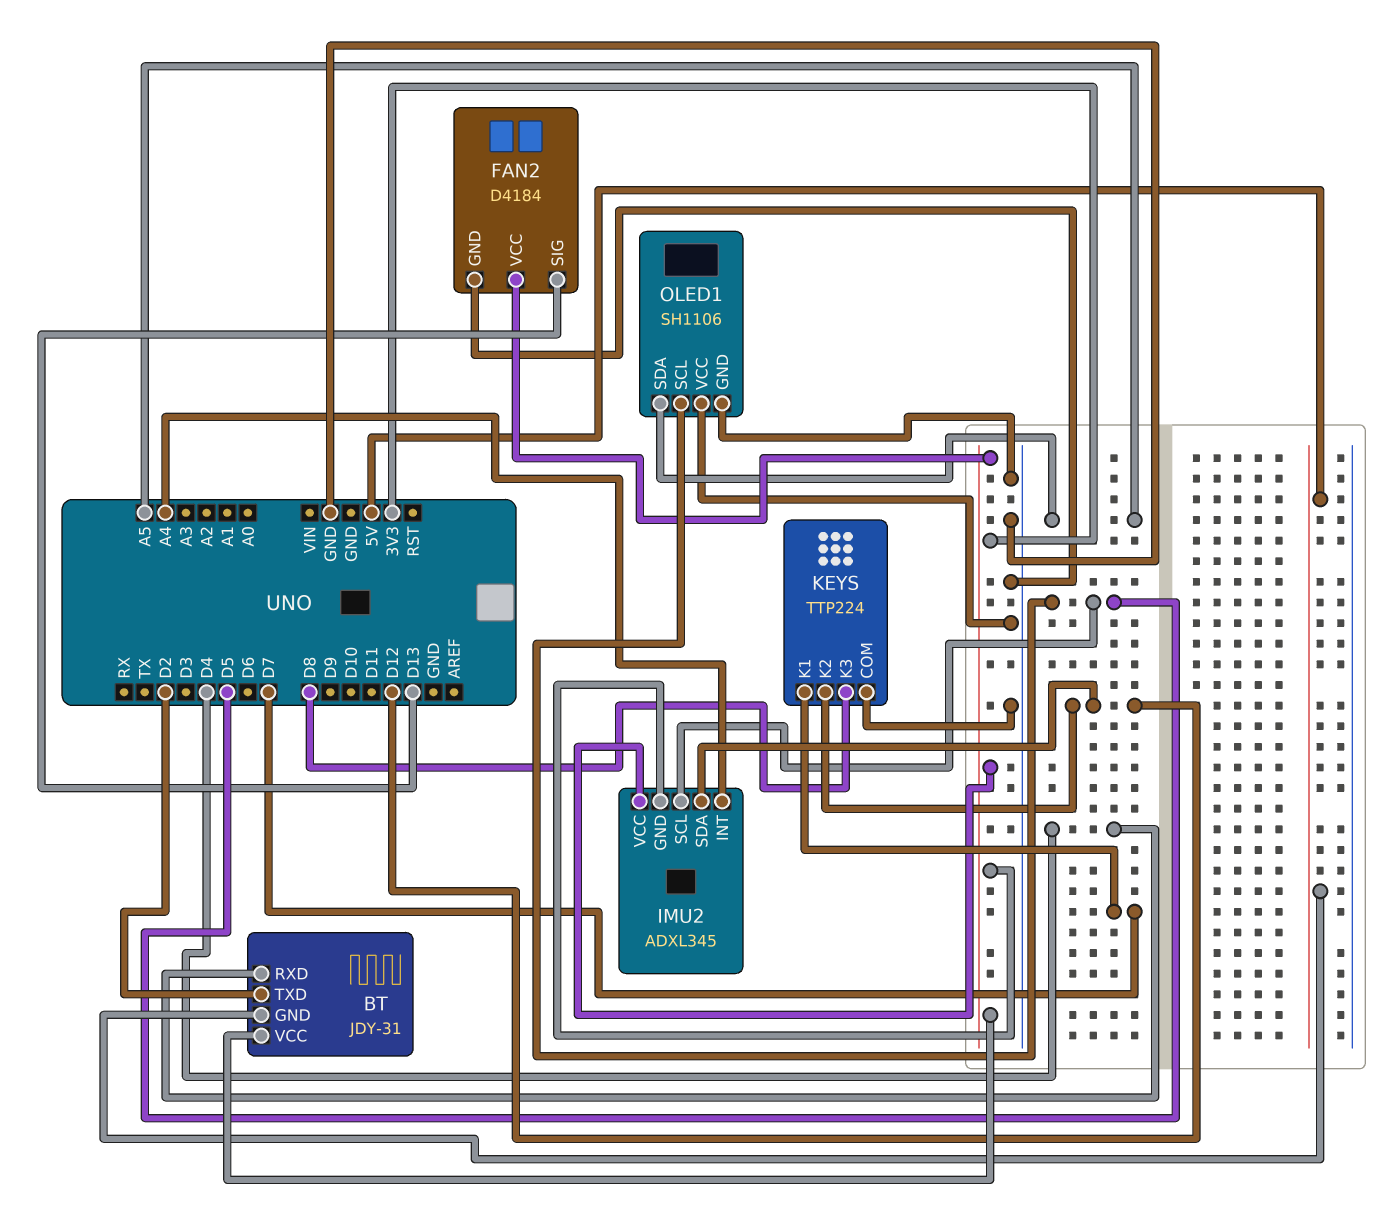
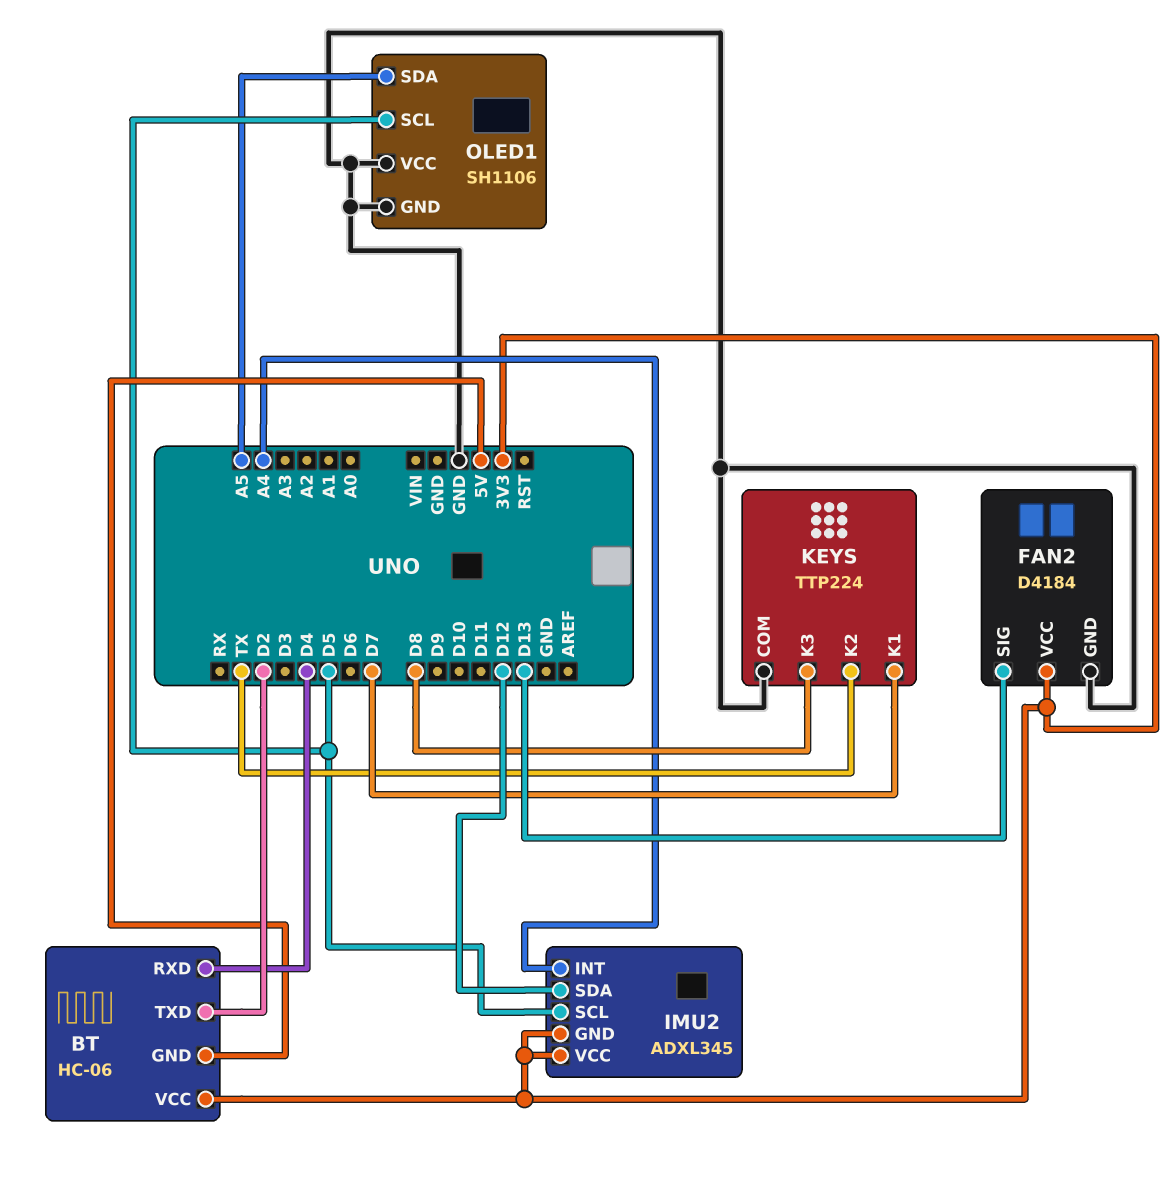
BT: JDY-31 -> HC-06
KEYS pin K2: D12 -> TX

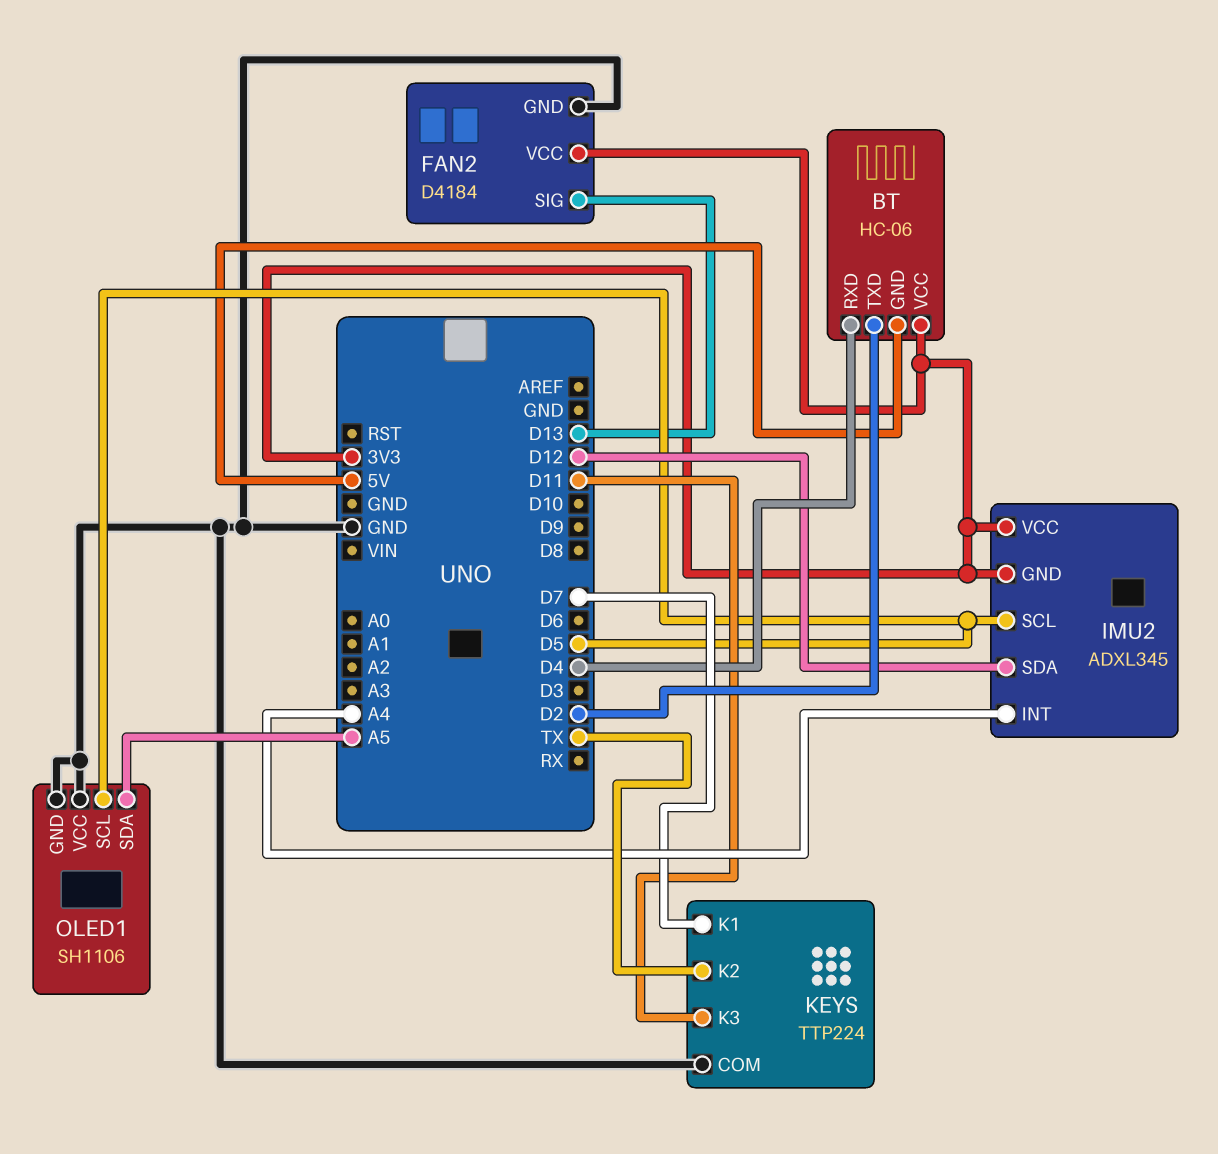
KEYS pin K3: D8 -> D11

